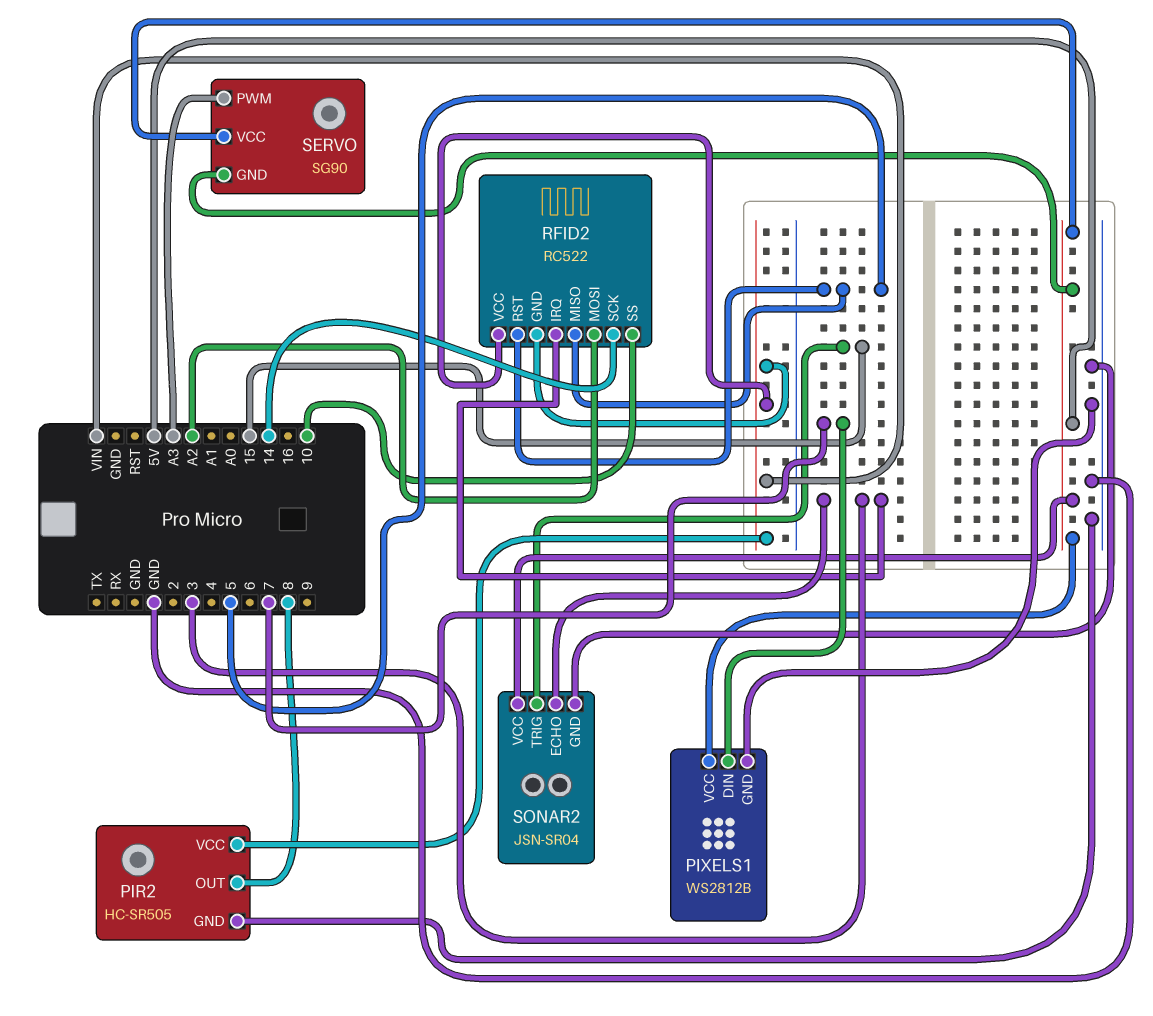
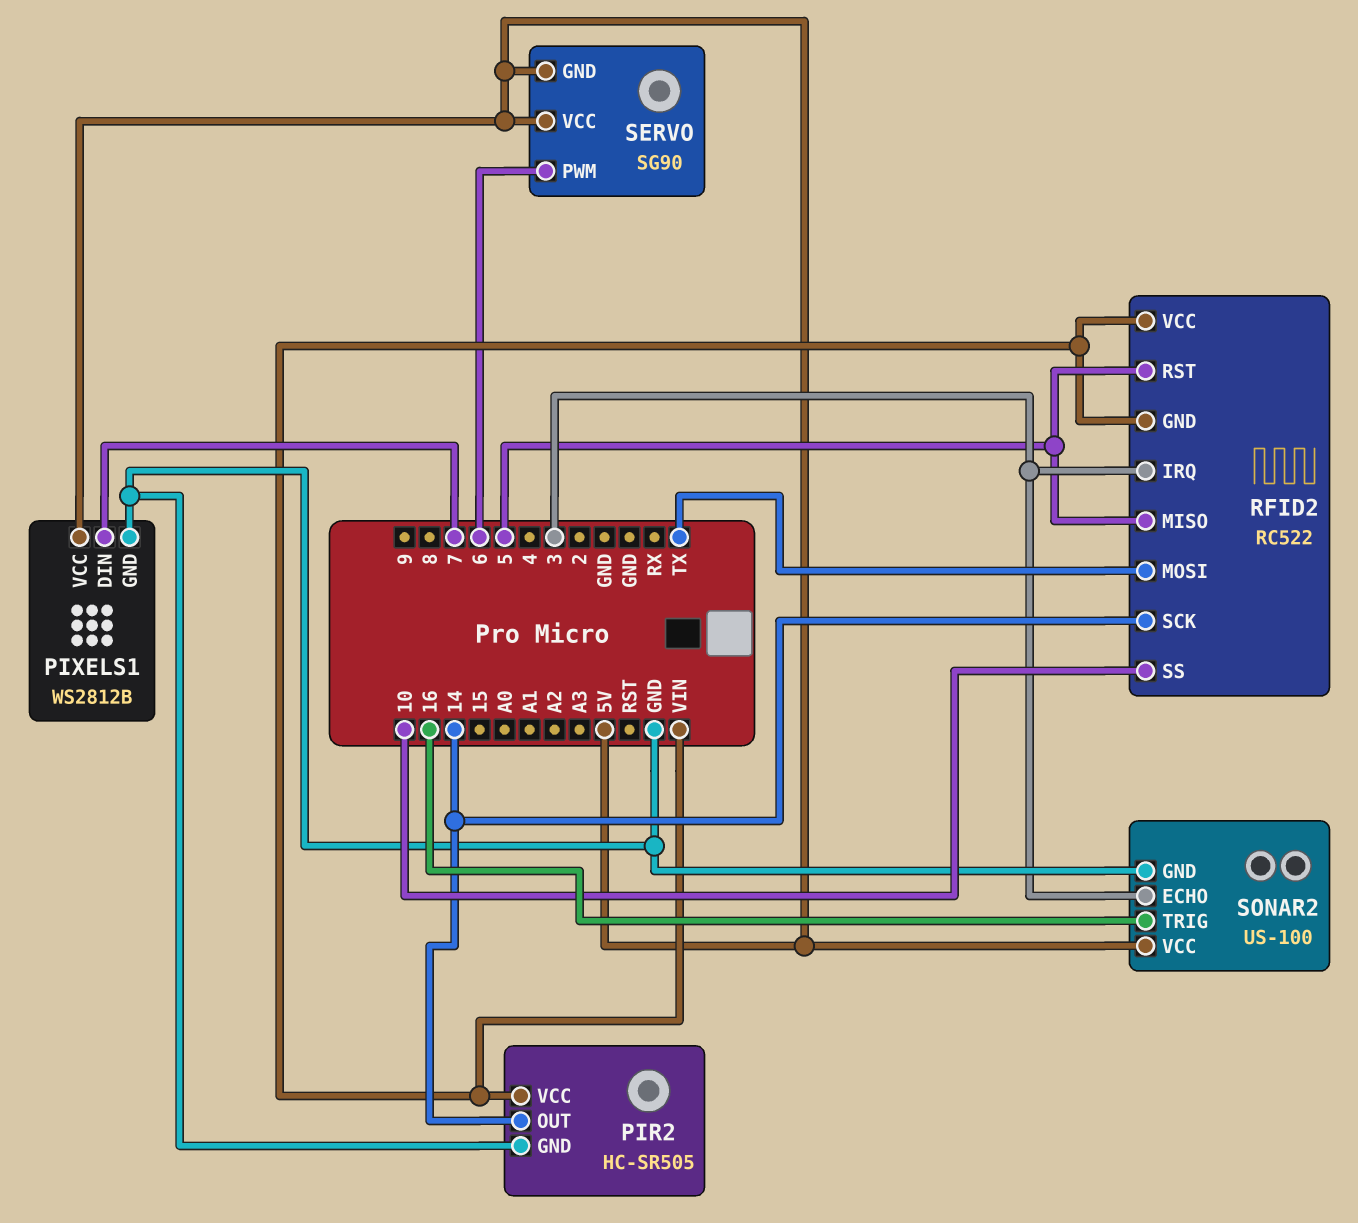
PIR2 pin OUT: 8 -> 14
RFID2 pin MOSI: A2 -> TX
SERVO pin PWM: A3 -> 6
SONAR2: JSN-SR04 -> US-100
SONAR2 pin TRIG: 15 -> 16

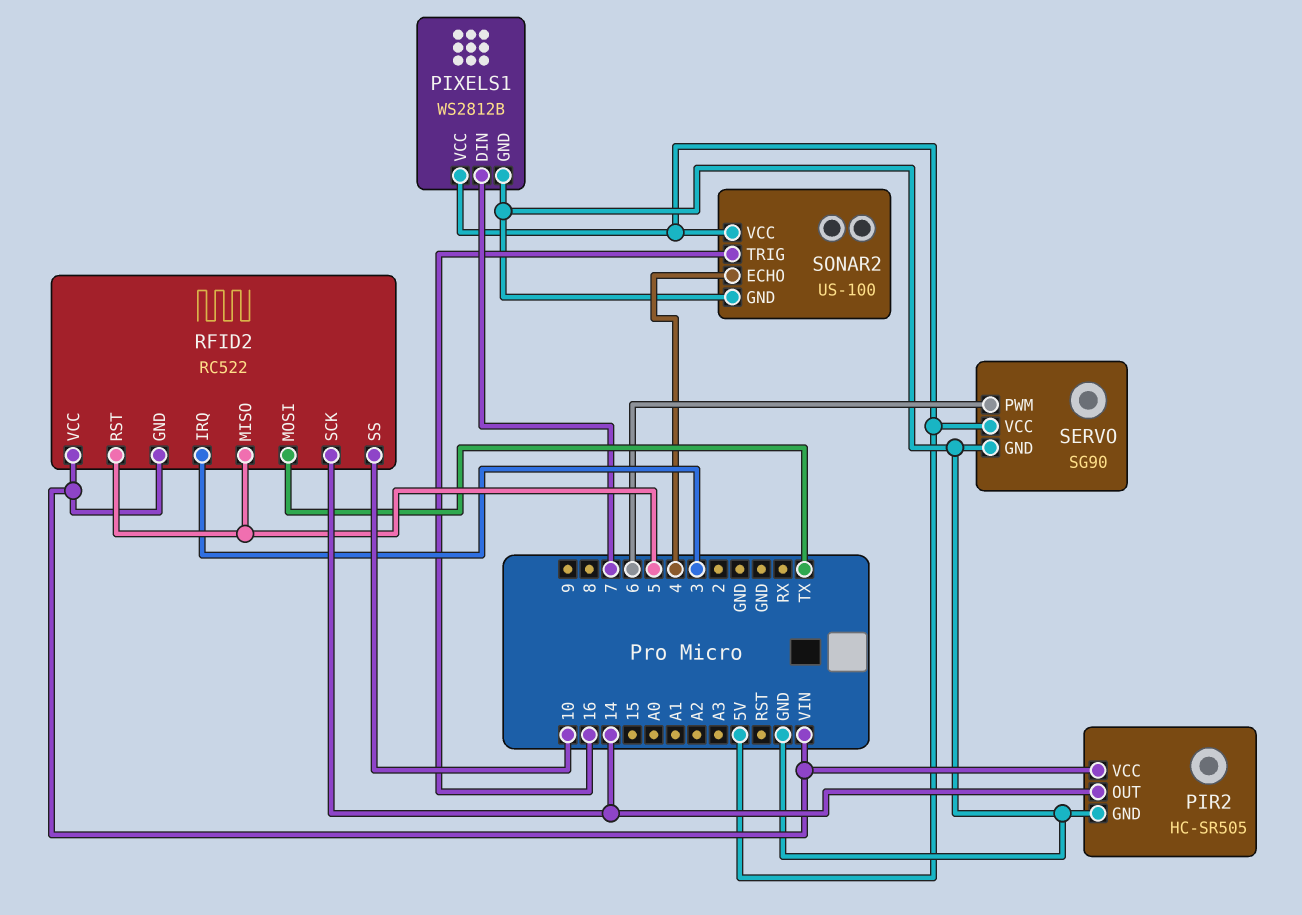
SERVO pin GND: 5V -> GND
SONAR2 pin ECHO: 3 -> 4

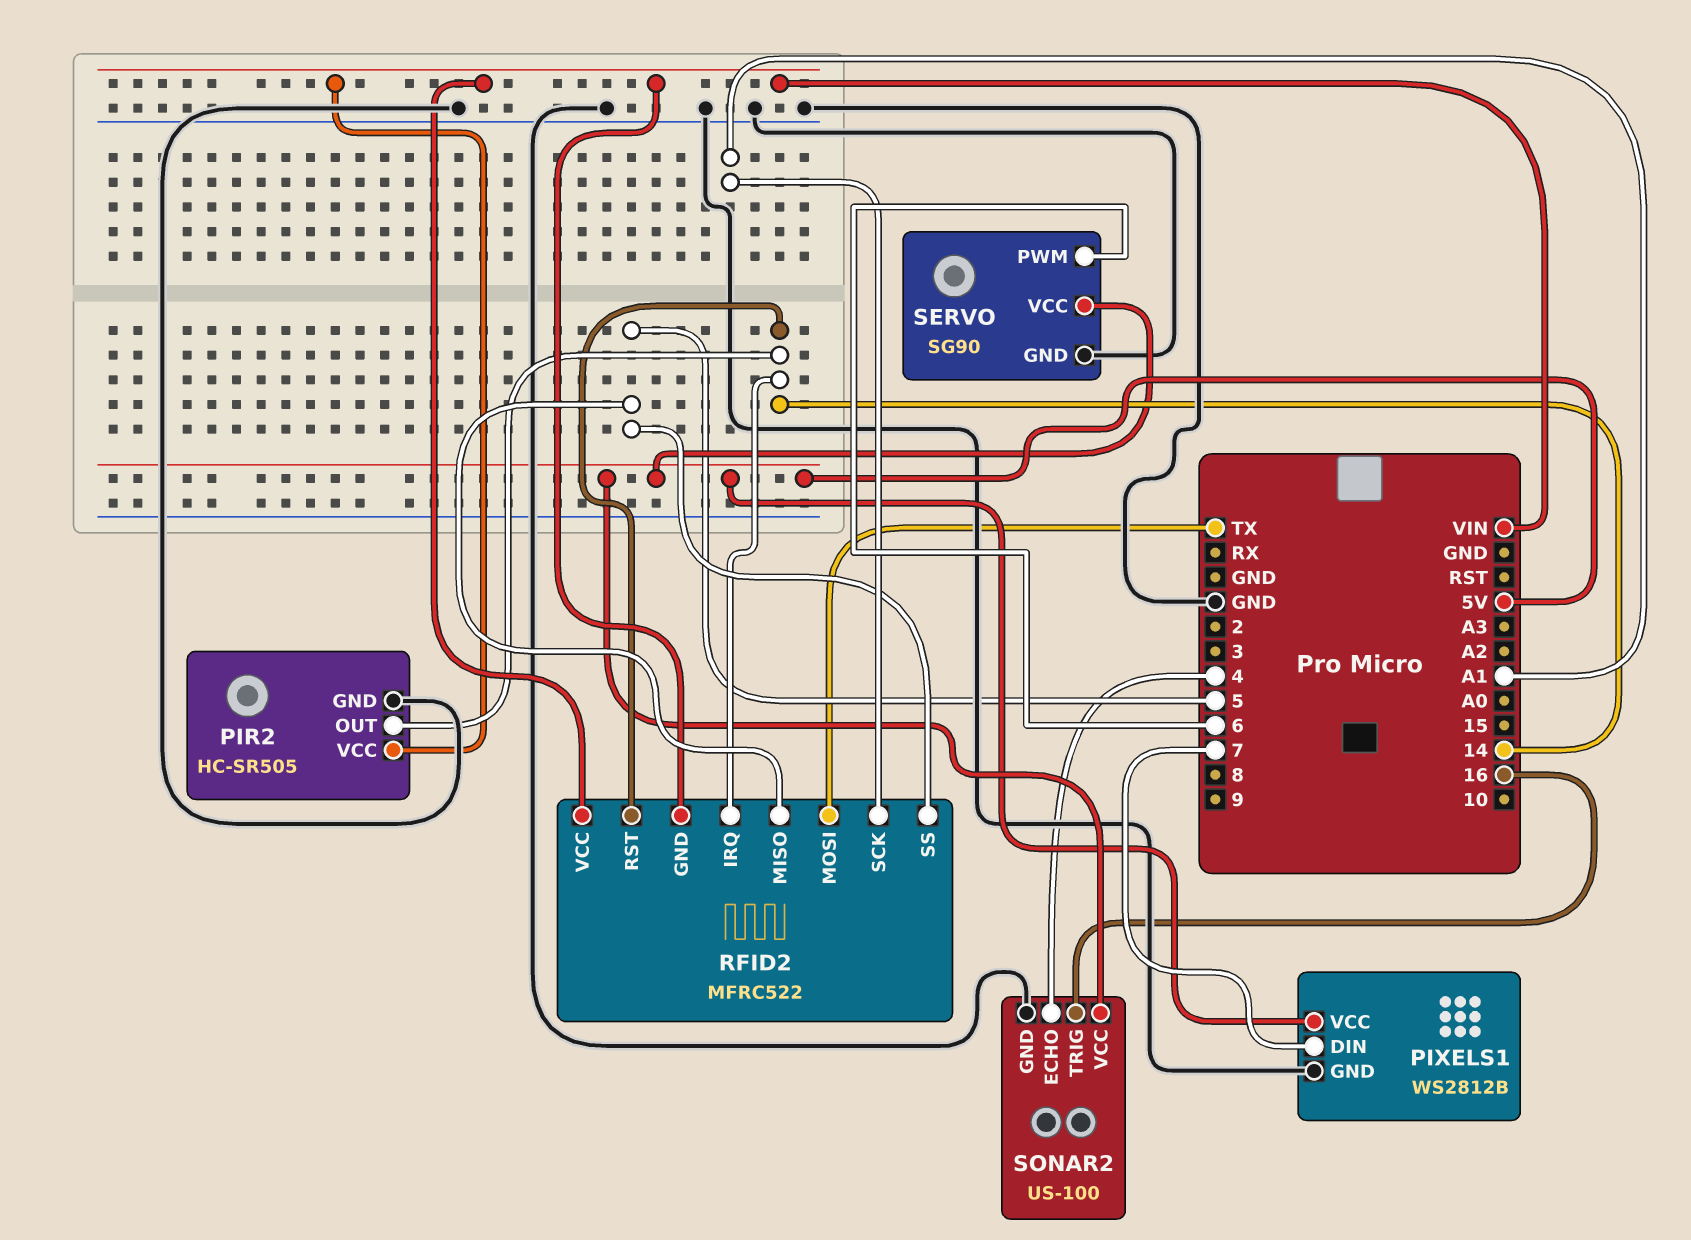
RFID2: RC522 -> MFRC522
RFID2 pin IRQ: 3 -> 14
RFID2 pin RST: 5 -> 14
RFID2 pin SCK: 14 -> A1
RFID2 pin SS: 10 -> 5

